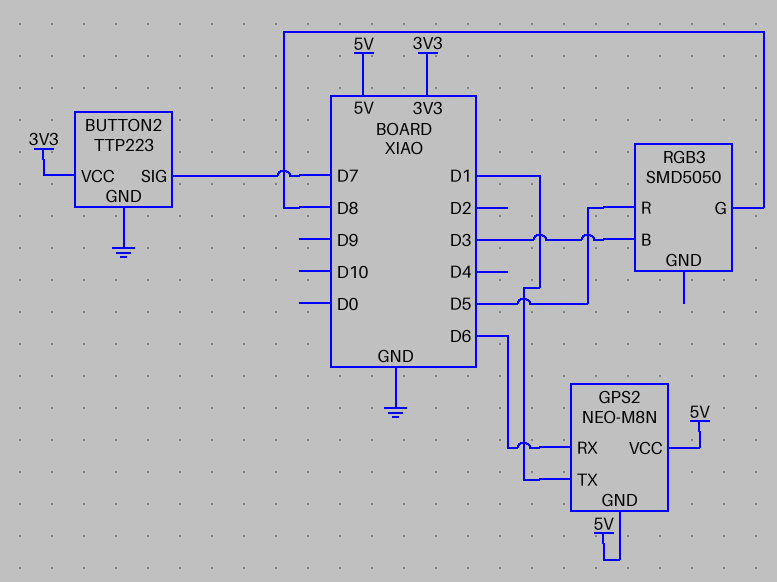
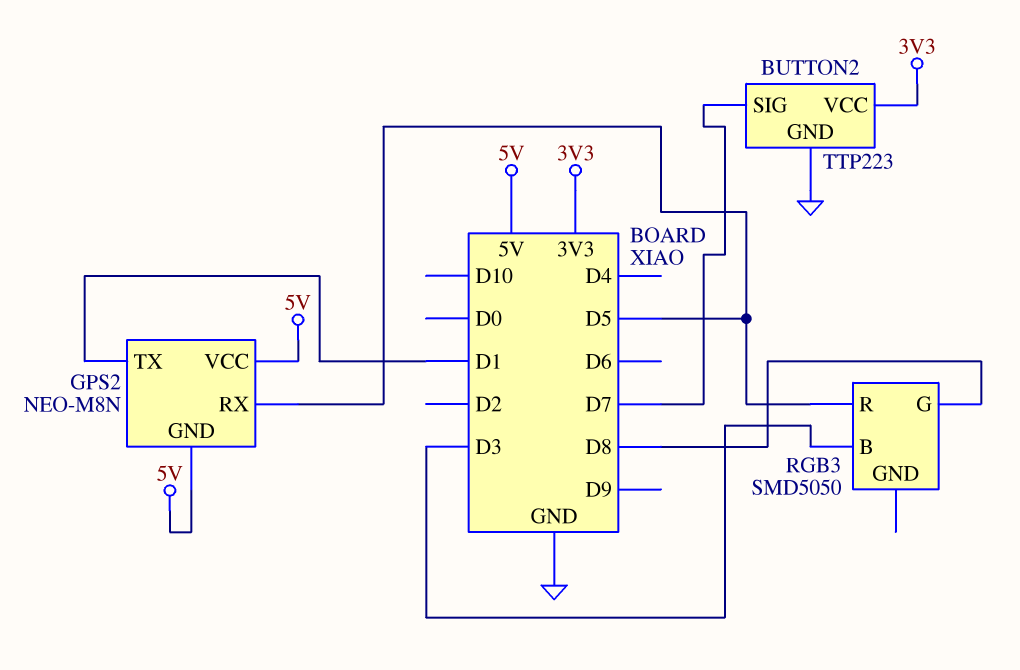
GPS2 pin RX: D6 -> D5

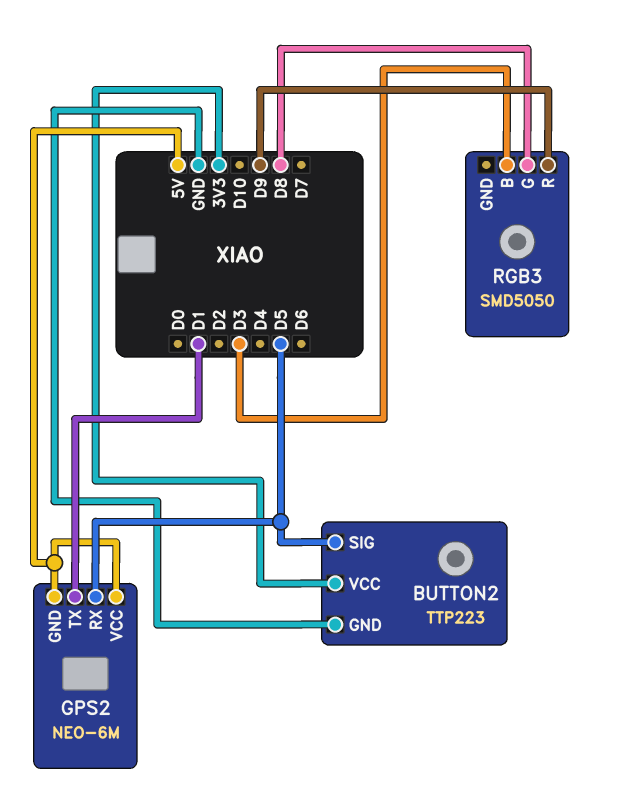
BUTTON2 pin SIG: D7 -> D5
GPS2: NEO-M8N -> NEO-6M
RGB3 pin R: D5 -> D9

